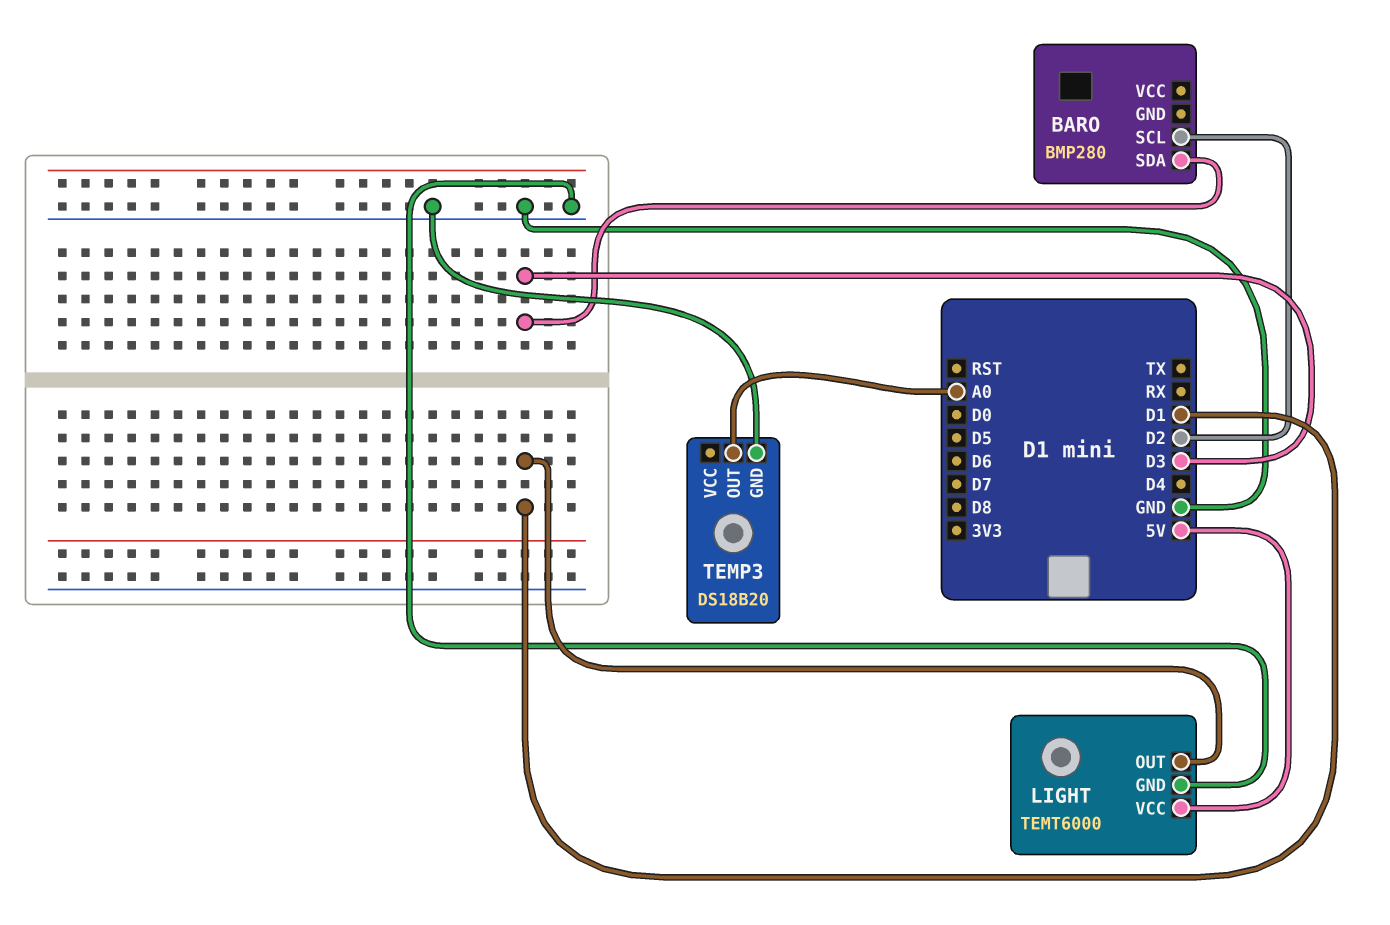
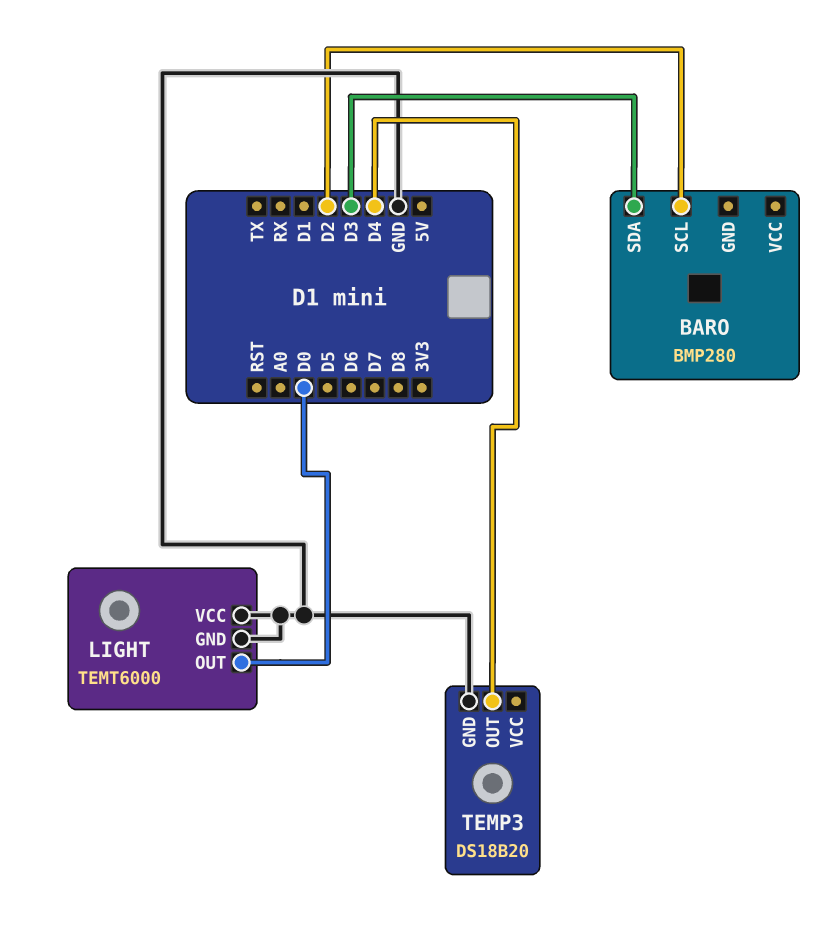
LIGHT pin OUT: D1 -> D0
LIGHT pin VCC: 5V -> GND
TEMP3 pin OUT: A0 -> D4

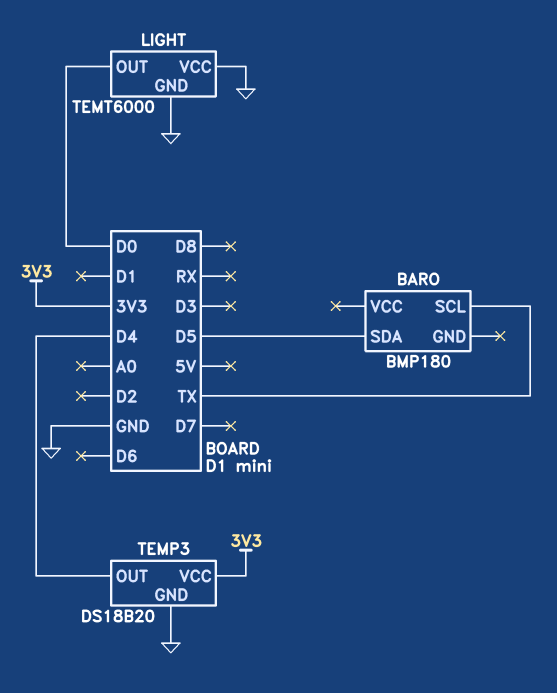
BARO: BMP280 -> BMP180
BARO pin SCL: D2 -> TX
BARO pin SDA: D3 -> D5
TEMP3 pin VCC: none -> 3V3

